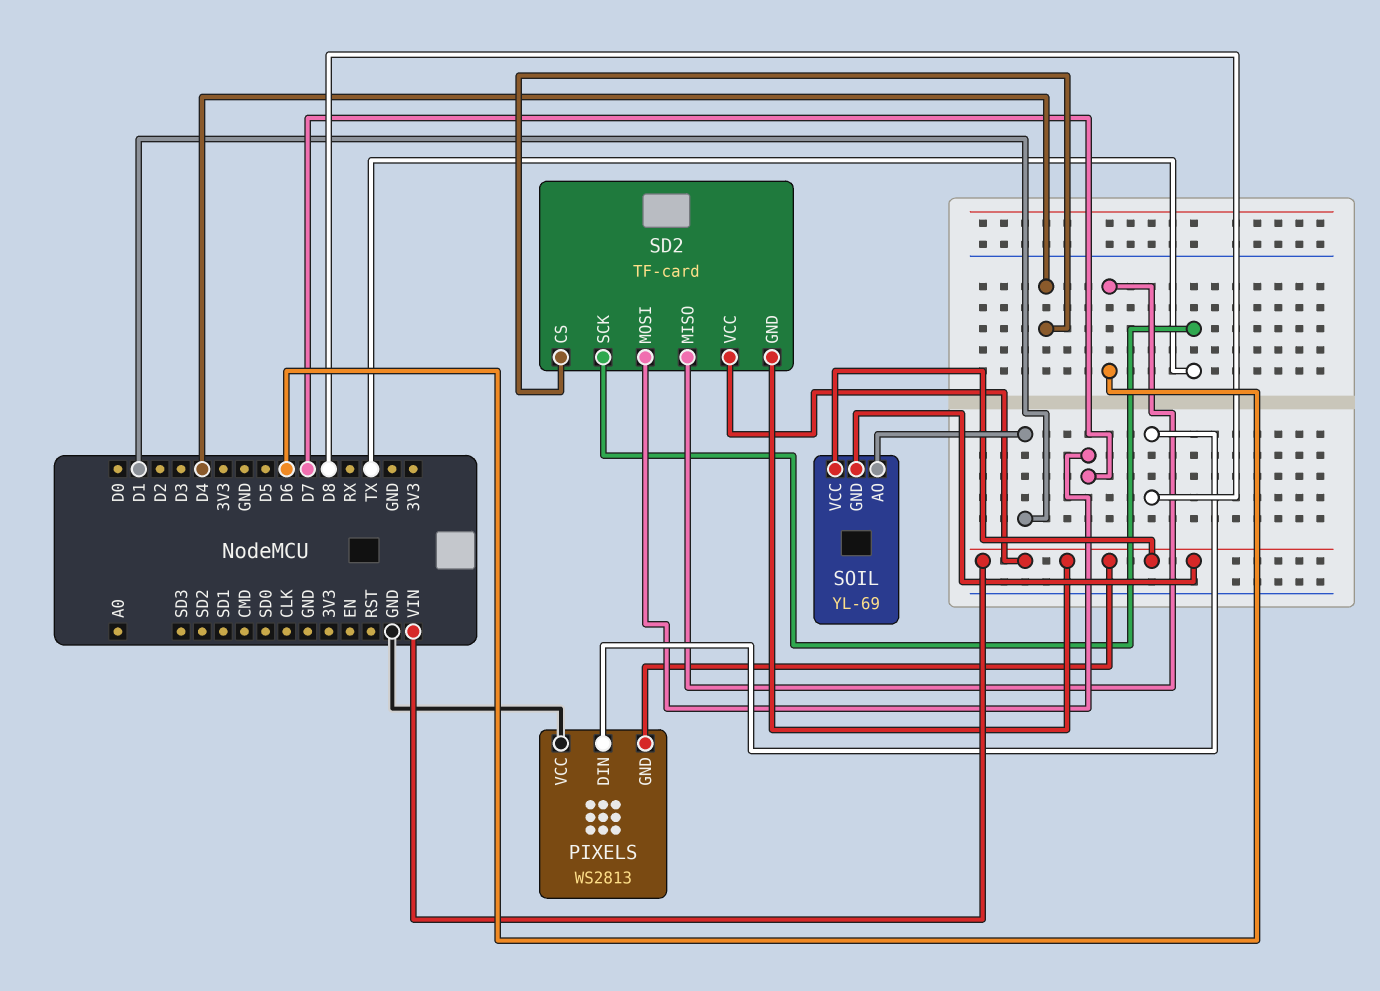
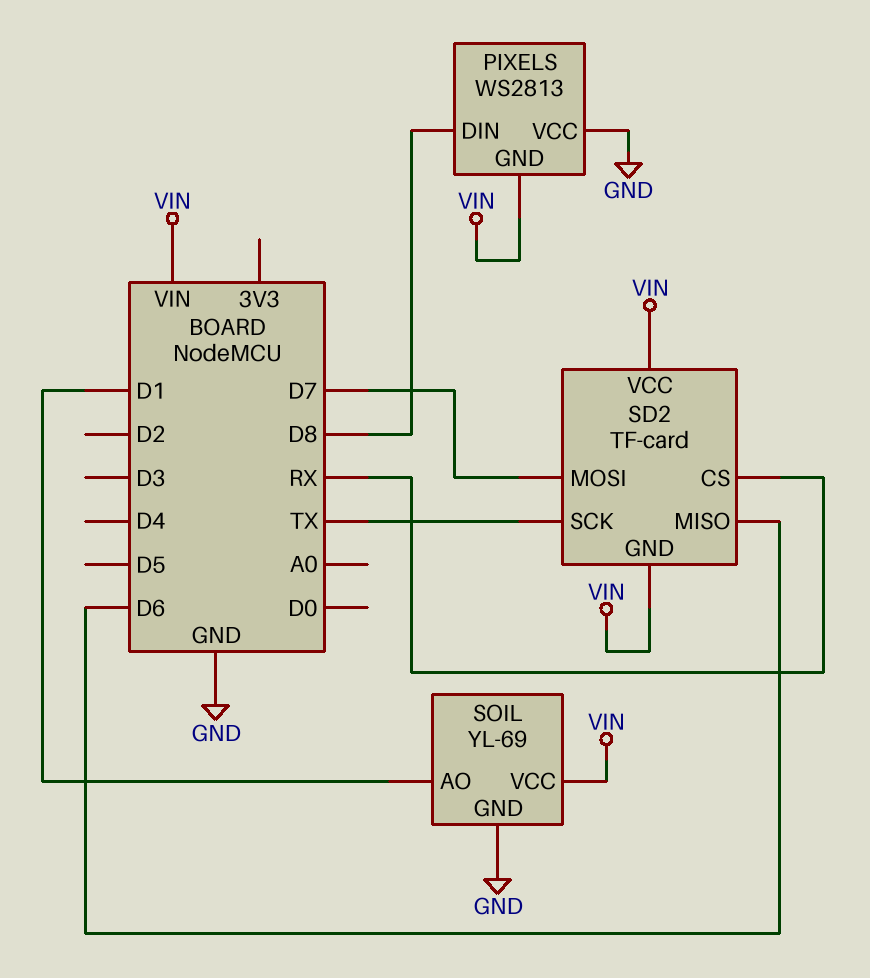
SD2 pin CS: D4 -> RX
SOIL pin GND: VIN -> GND

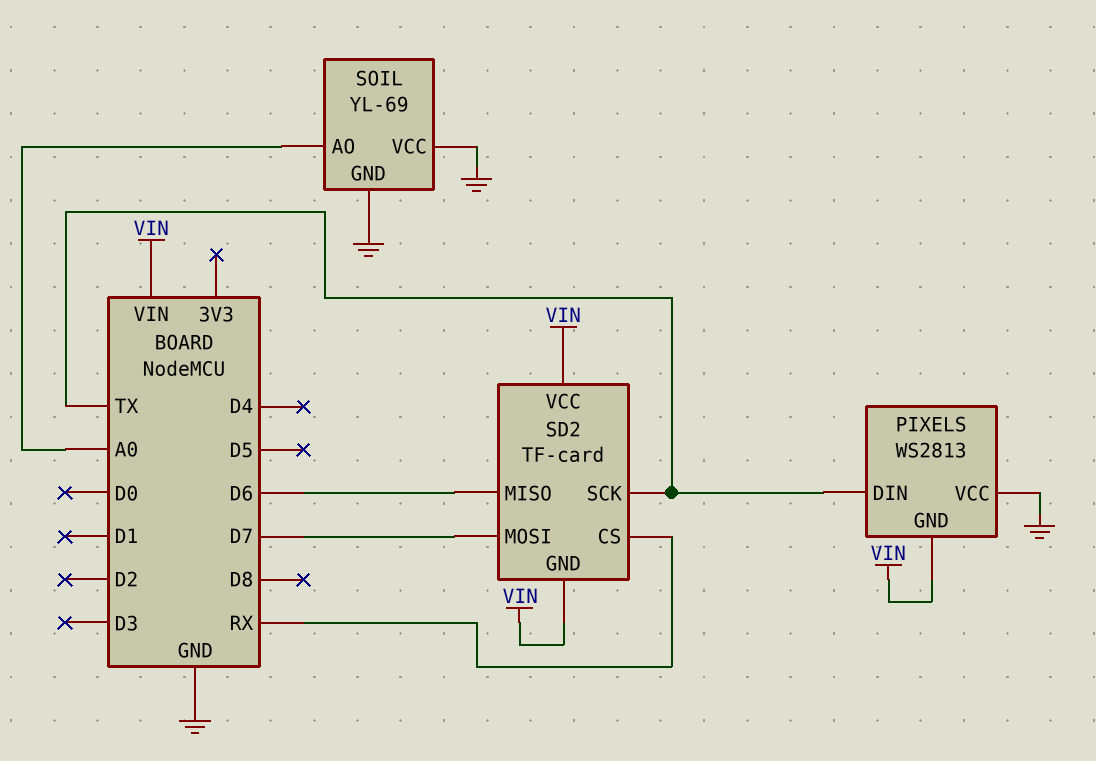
PIXELS pin DIN: D8 -> TX
SOIL pin AO: D1 -> A0
SOIL pin VCC: VIN -> GND

